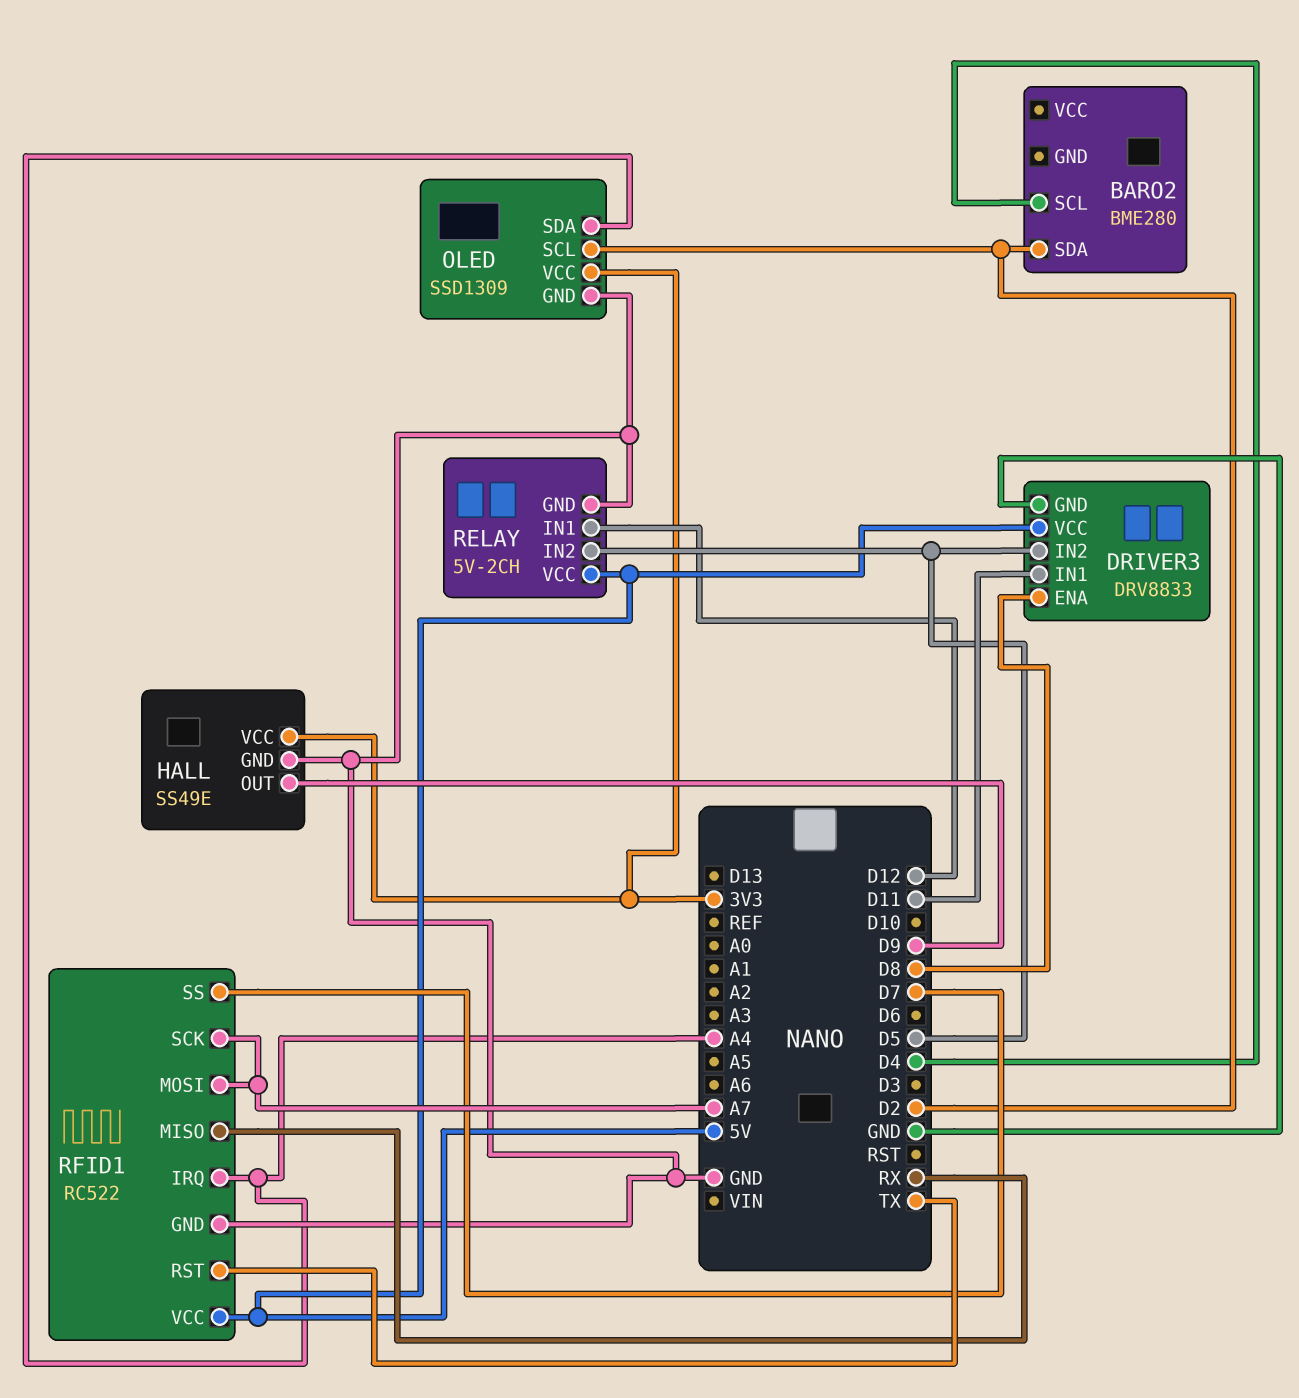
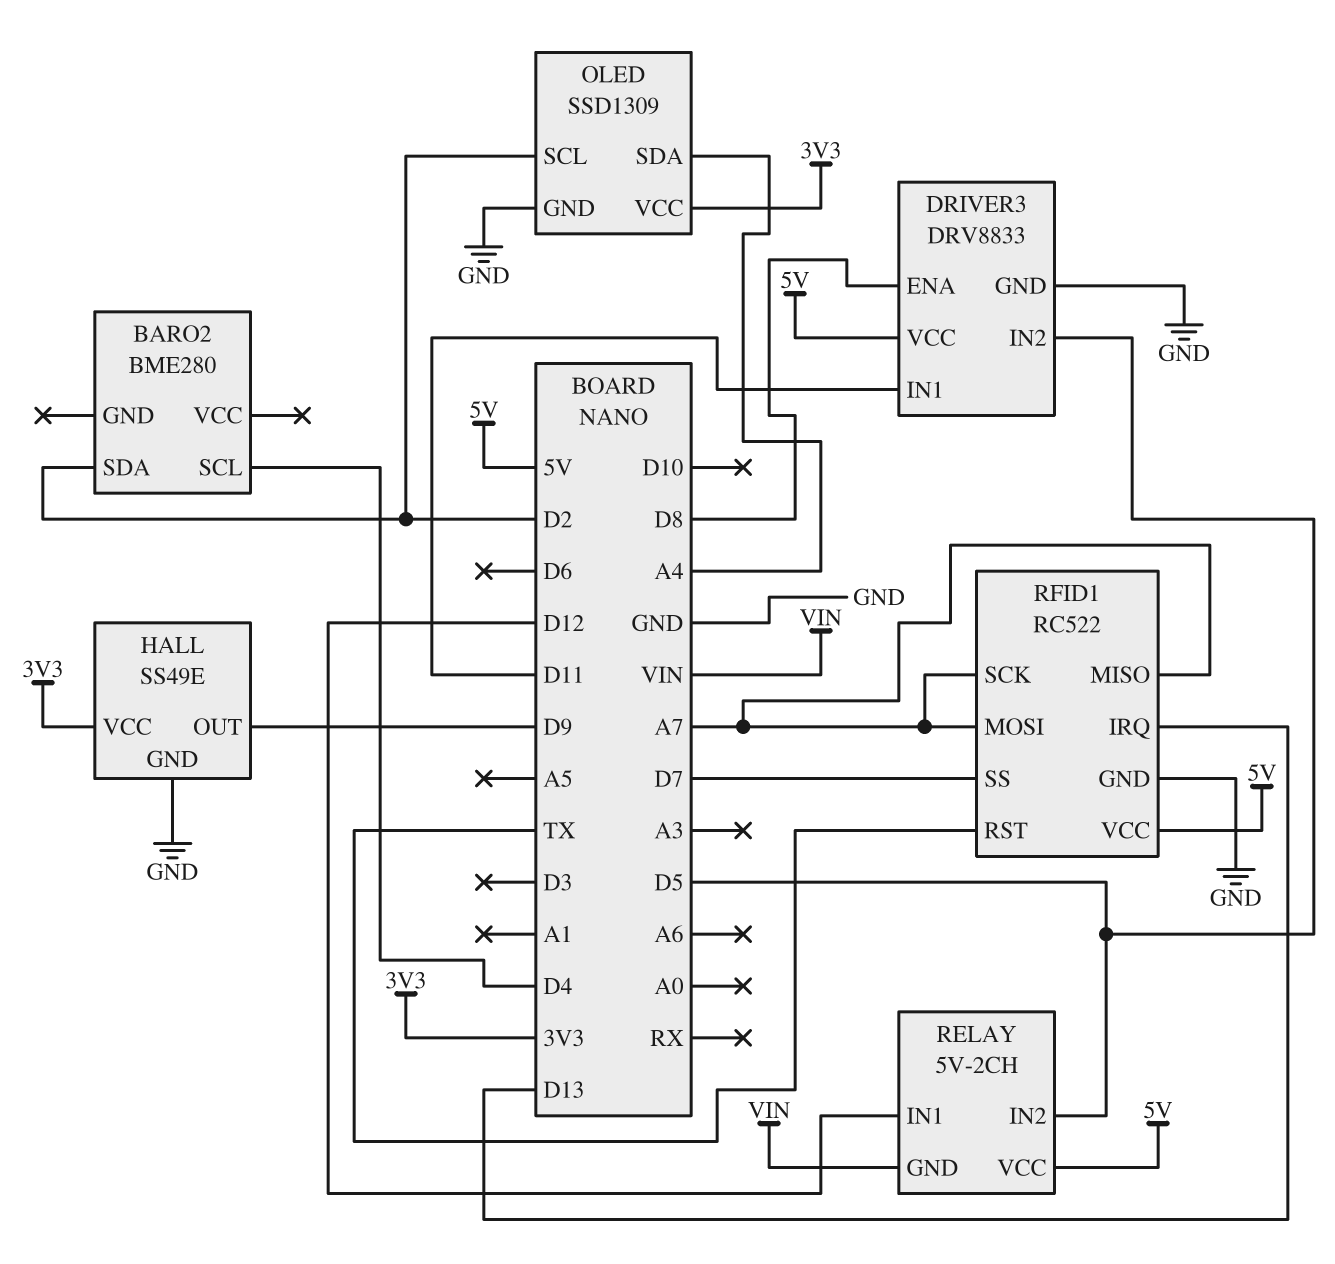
RELAY pin GND: GND -> VIN
RFID1 pin IRQ: A4 -> D13
RFID1 pin MISO: RX -> A7

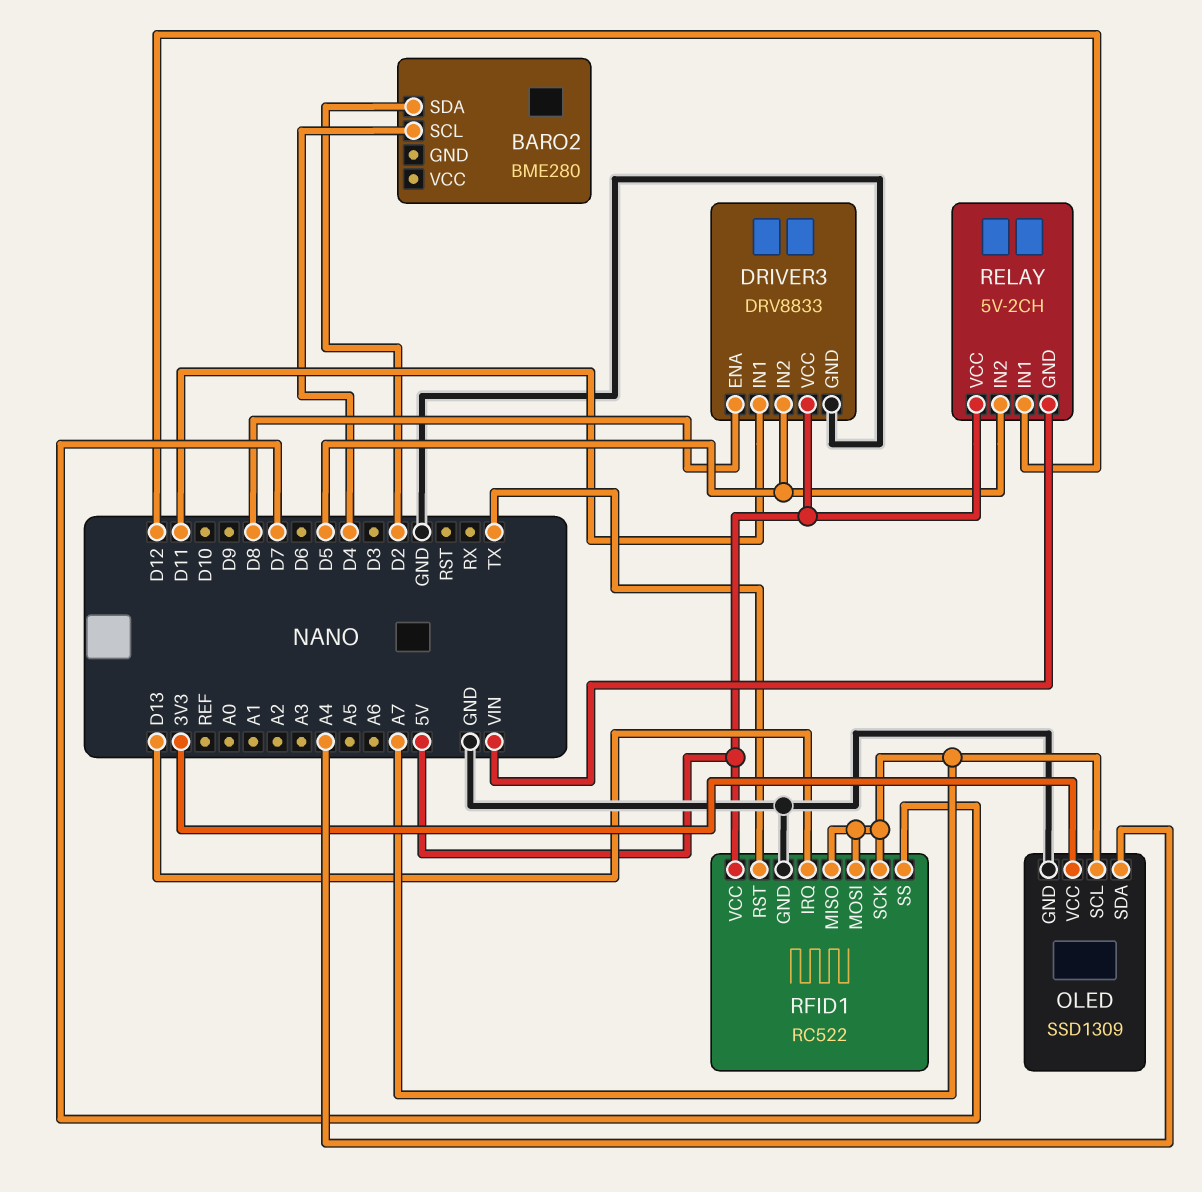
HALL: SS49E -> none
HALL pin GND: GND -> none
HALL pin OUT: D9 -> none
HALL pin VCC: 3V3 -> none
OLED pin SCL: D2 -> A7

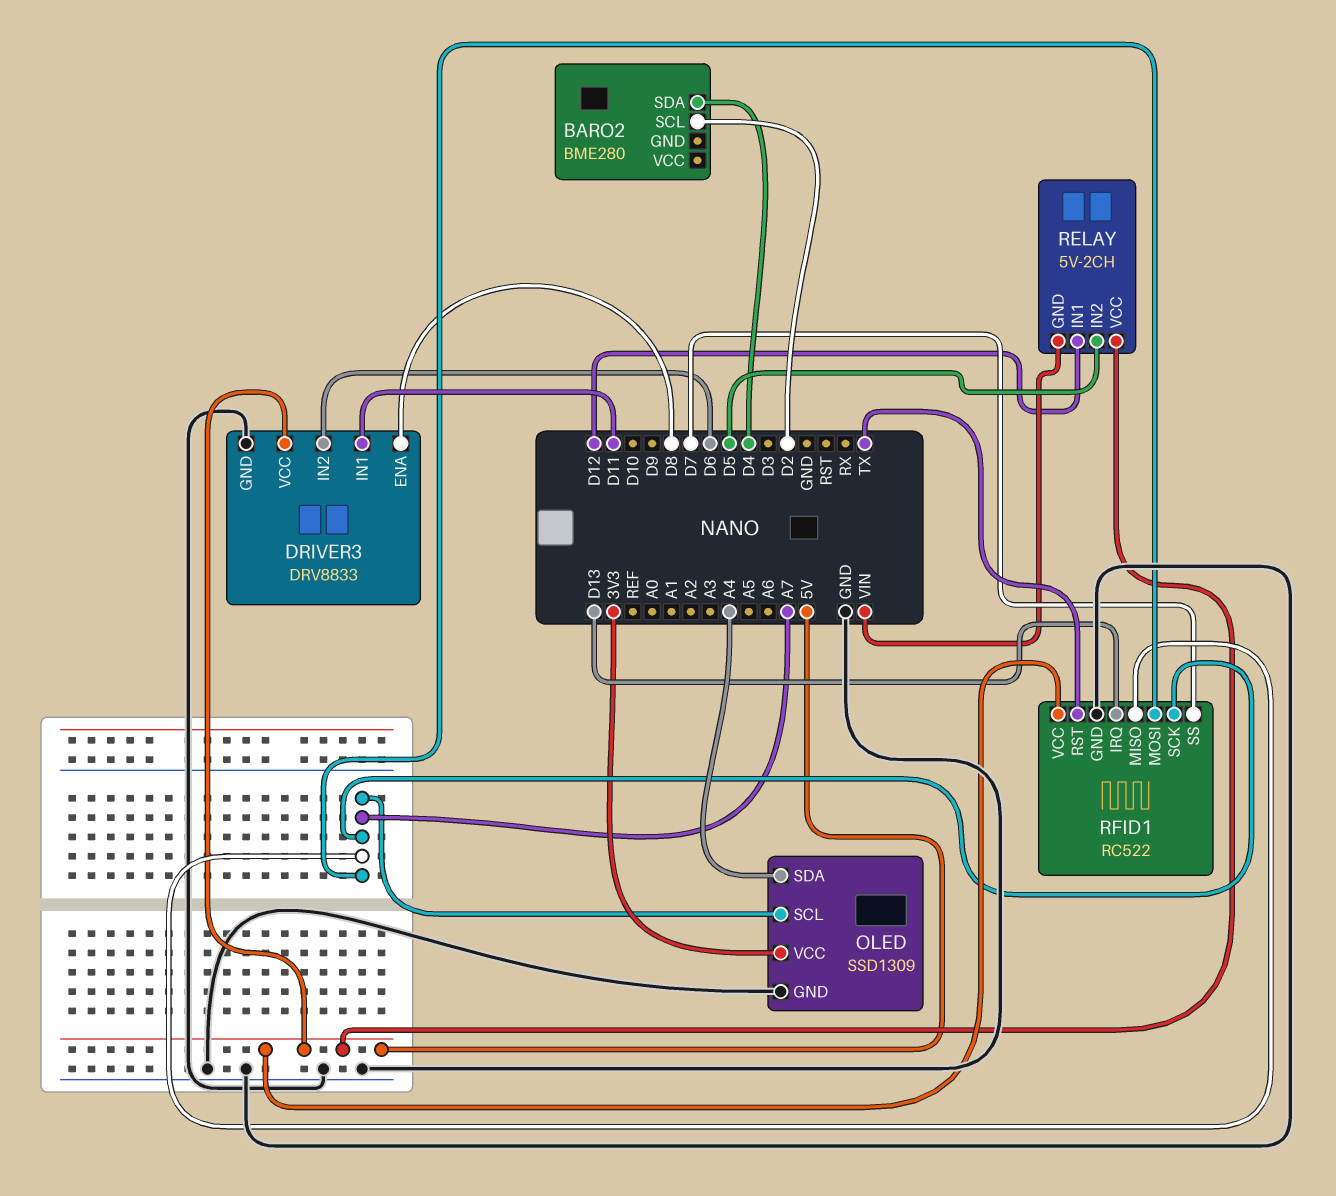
BARO2 pin SCL: D4 -> D2
BARO2 pin SDA: D2 -> D4
DRIVER3 pin IN2: D5 -> D6

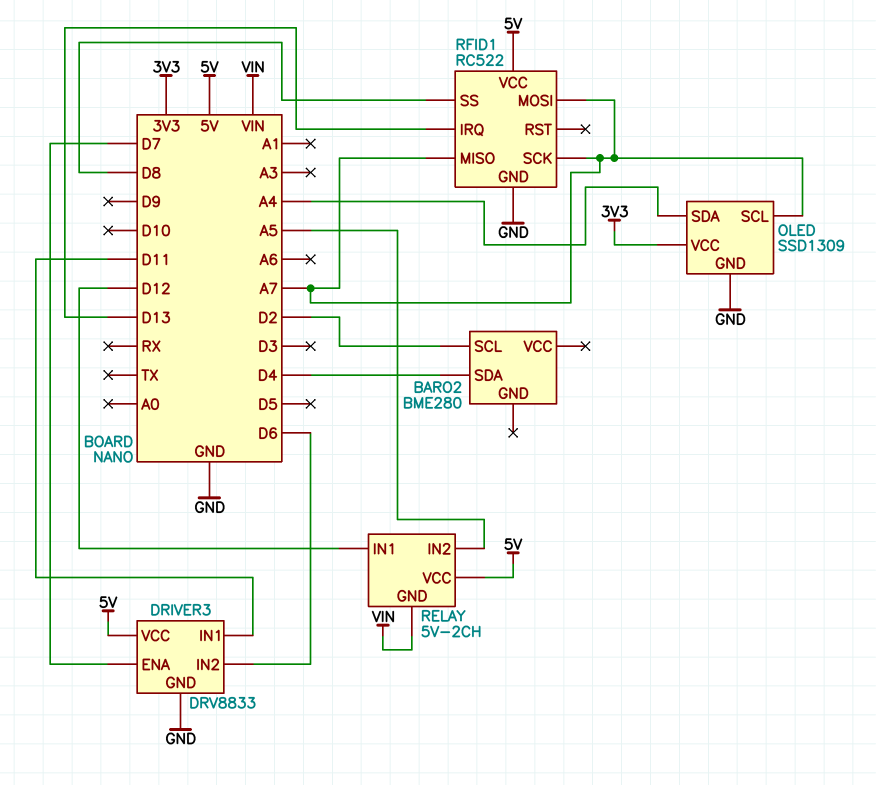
DRIVER3 pin ENA: D8 -> D7
RELAY pin IN2: D5 -> A5
RFID1 pin RST: TX -> none
RFID1 pin SS: D7 -> D8

